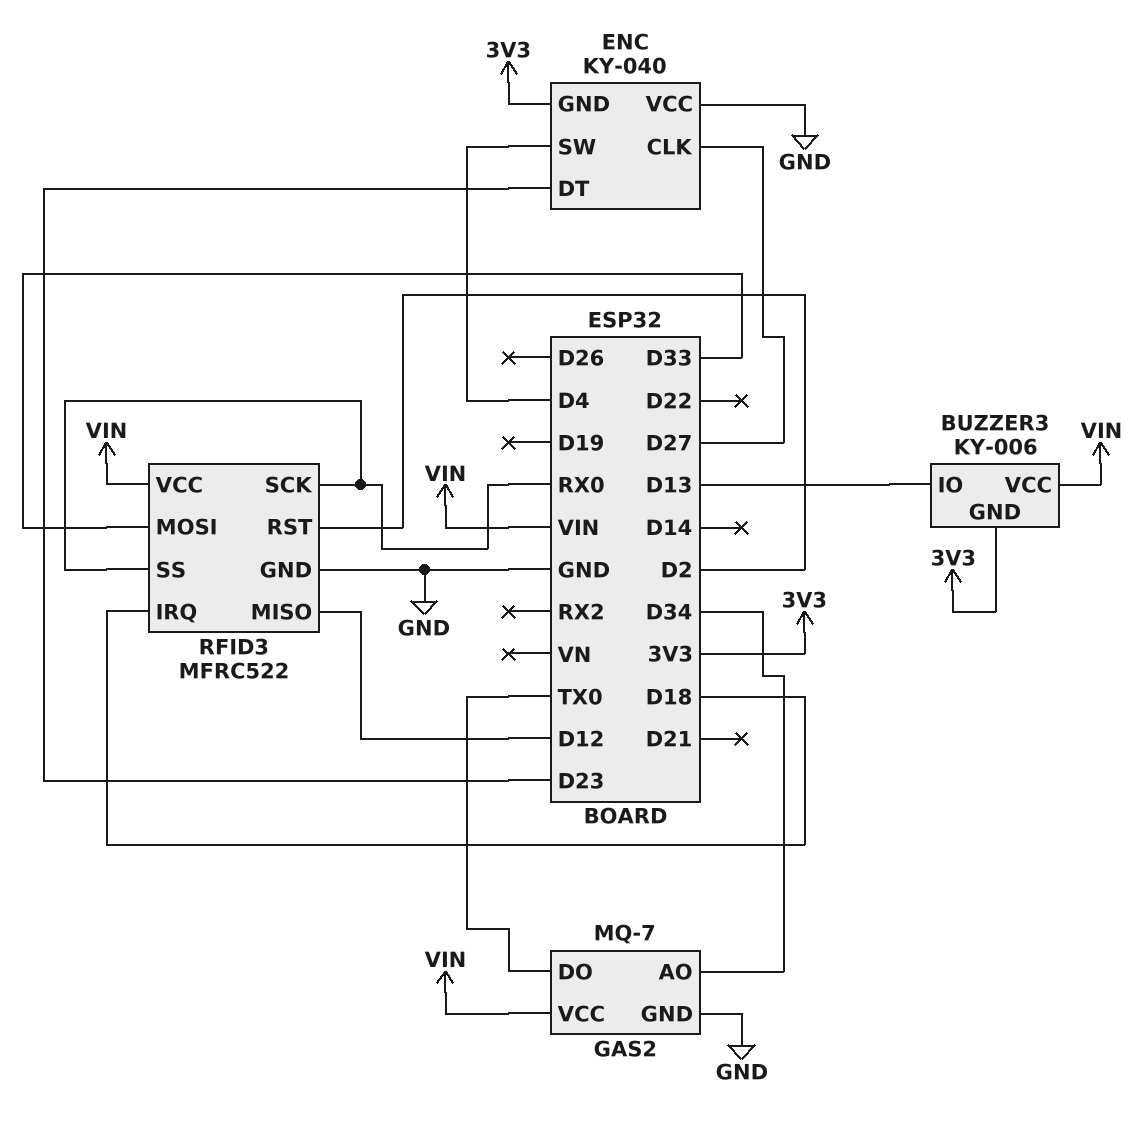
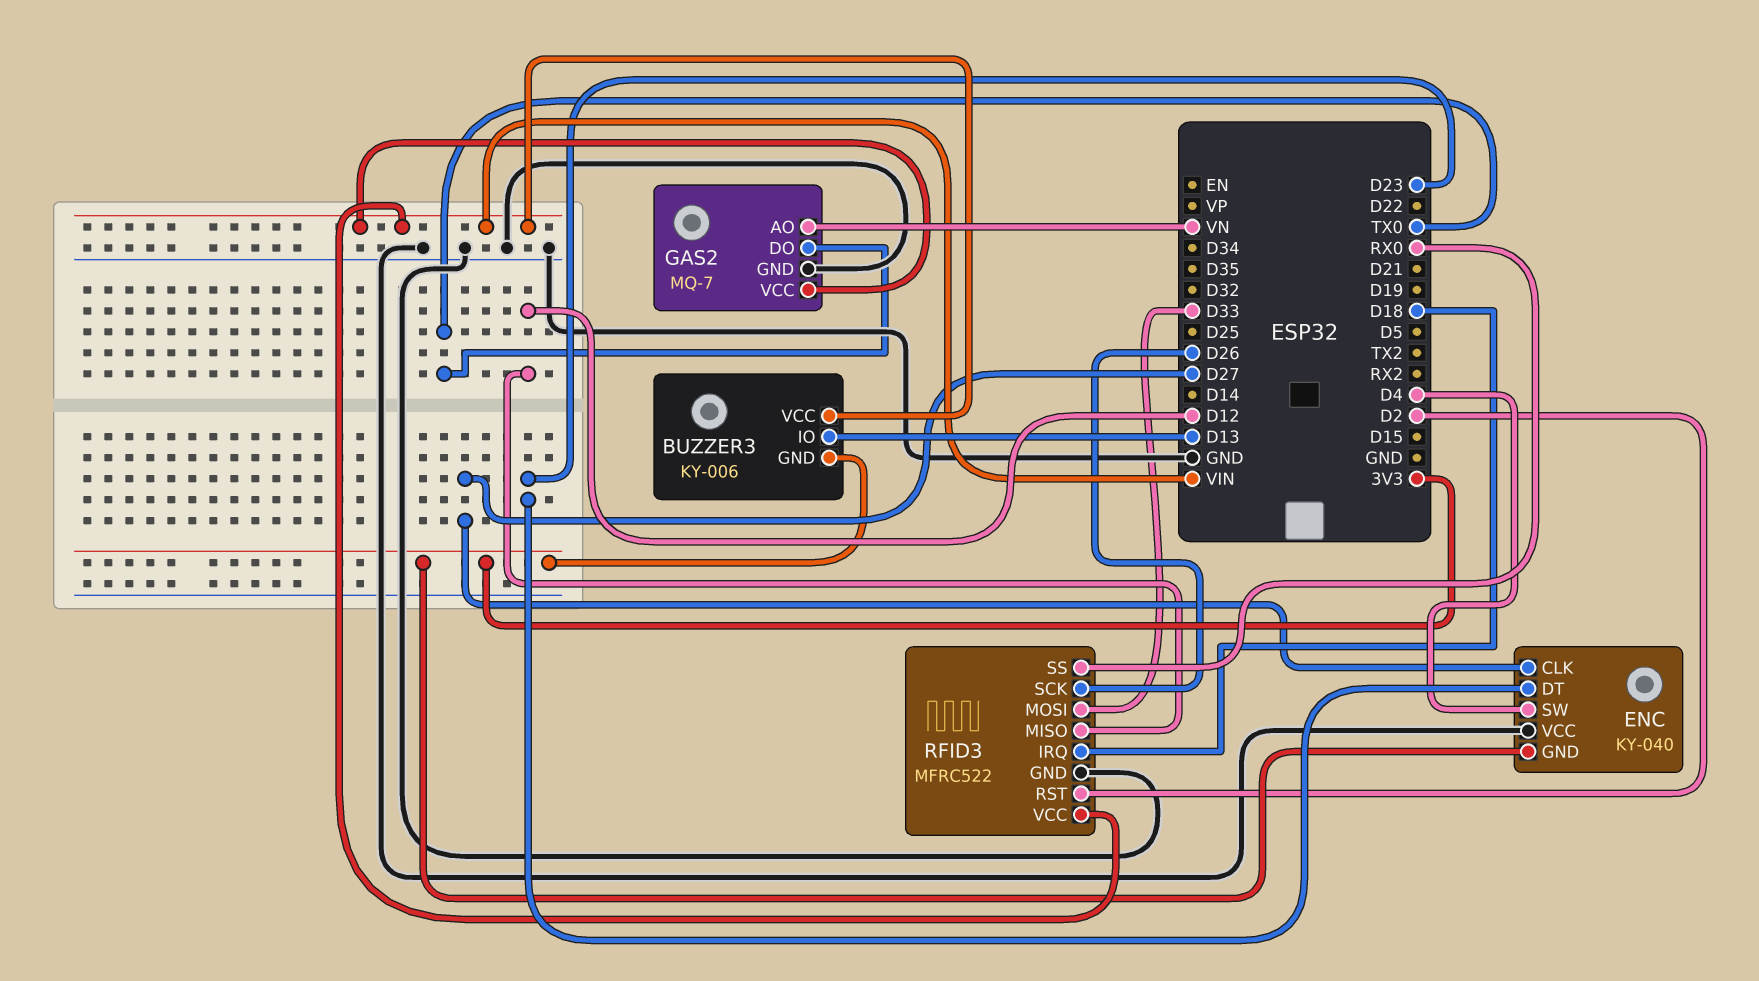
GAS2 pin AO: D34 -> VN
RFID3 pin SCK: RX0 -> D26

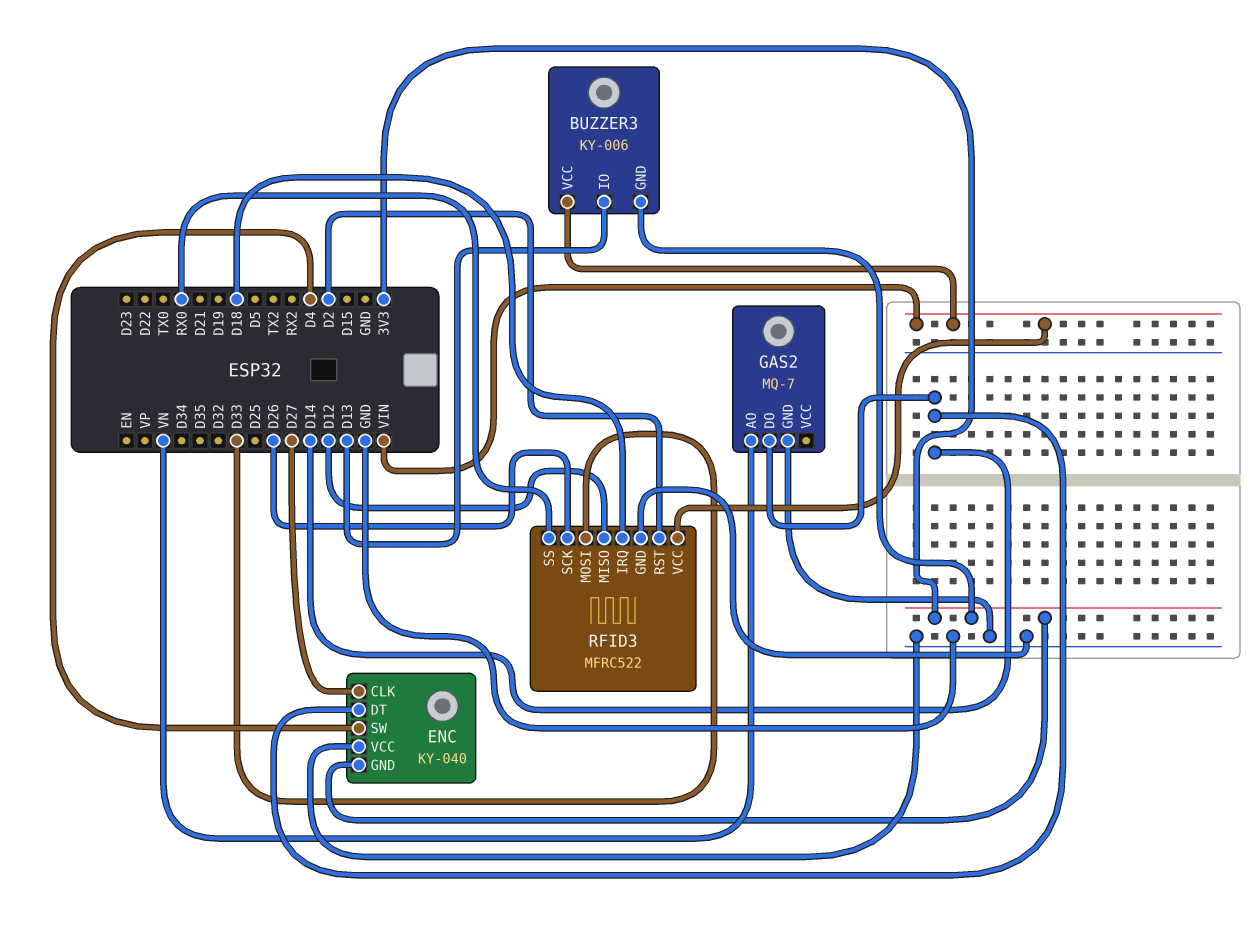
ENC pin DT: D23 -> D14
GAS2 pin DO: TX0 -> D14
GAS2 pin VCC: VIN -> none

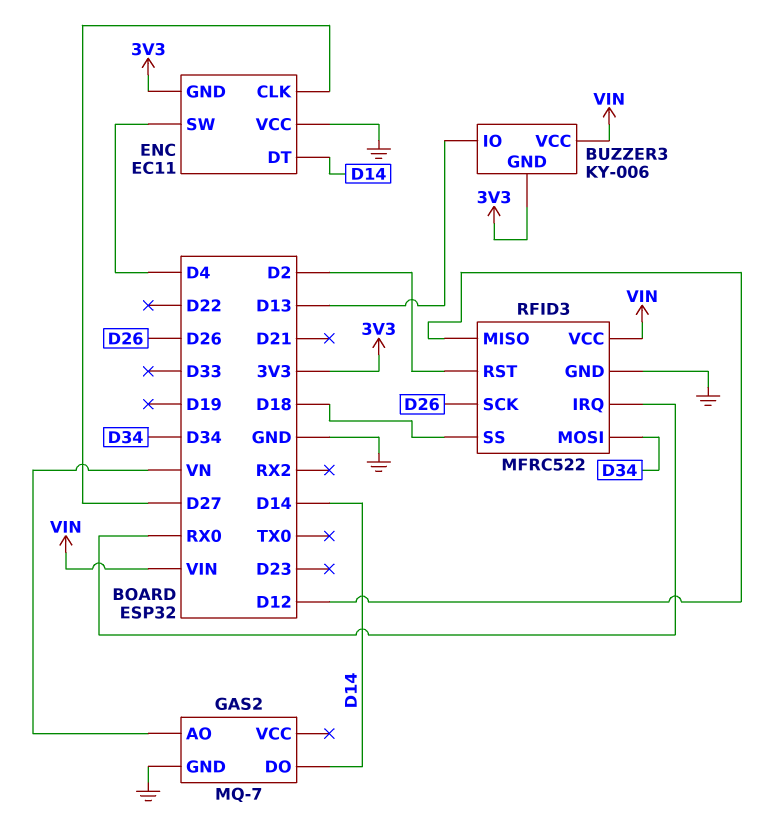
ENC: KY-040 -> EC11
RFID3 pin IRQ: D18 -> RX0
RFID3 pin MOSI: D33 -> D34
RFID3 pin SS: RX0 -> D18

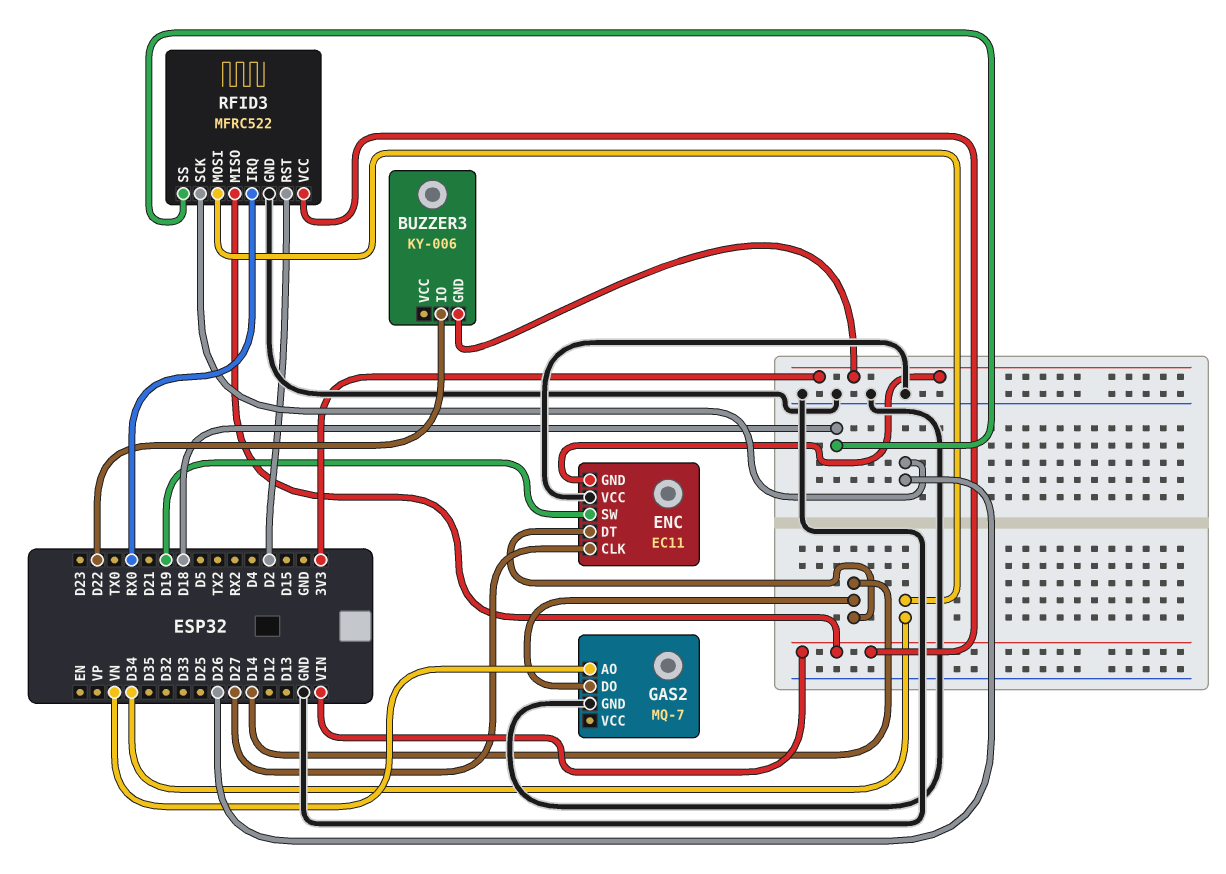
BUZZER3 pin IO: D13 -> D22
BUZZER3 pin VCC: VIN -> none
ENC pin SW: D4 -> D19
RFID3 pin MISO: D12 -> VIN

